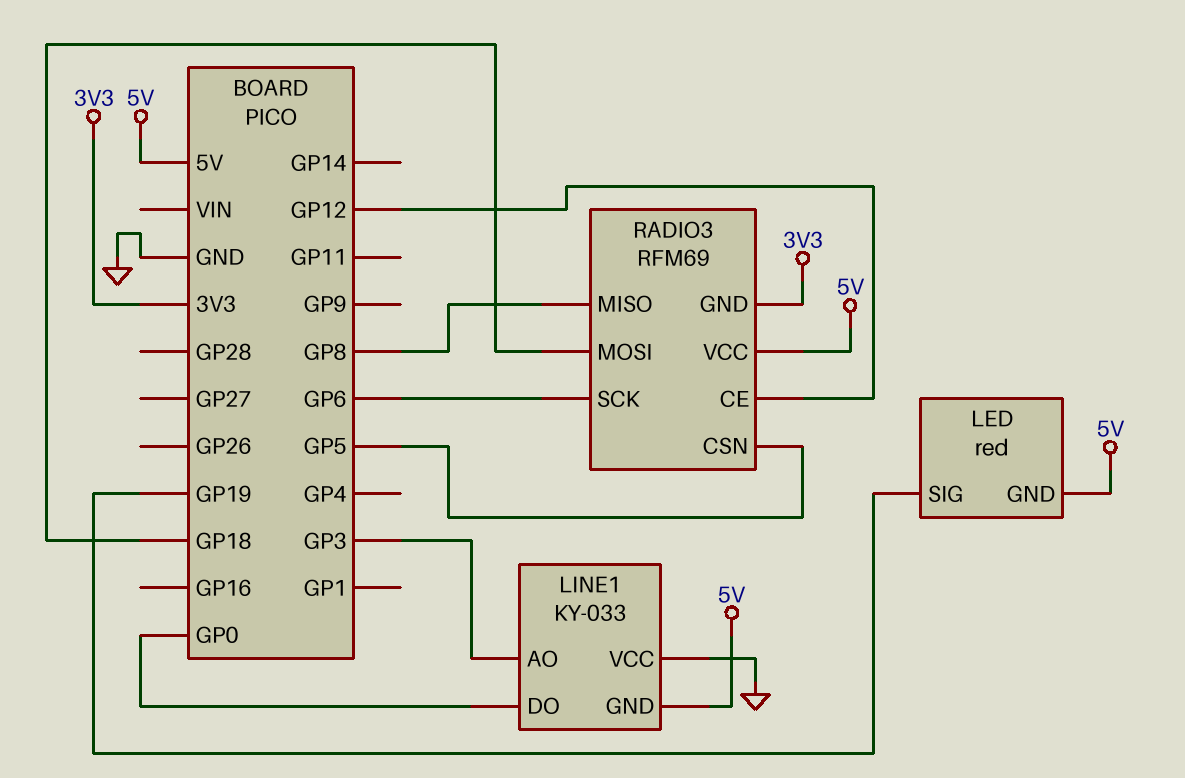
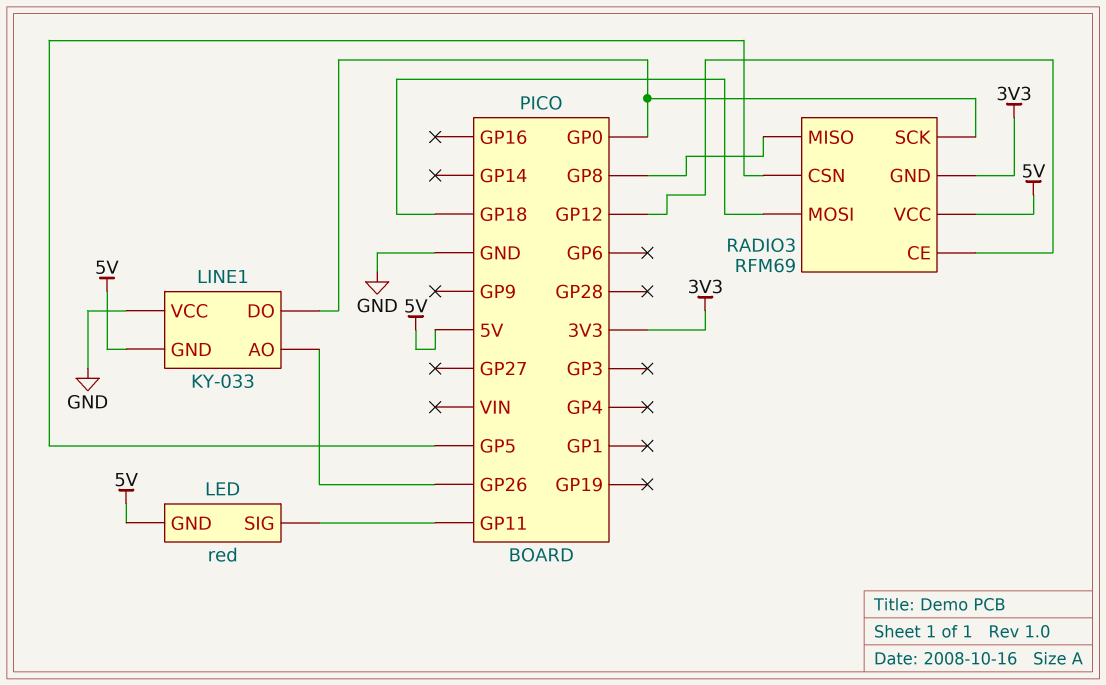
LED pin SIG: GP19 -> GP11
LINE1 pin AO: GP3 -> GP26
RADIO3 pin SCK: GP6 -> GP0

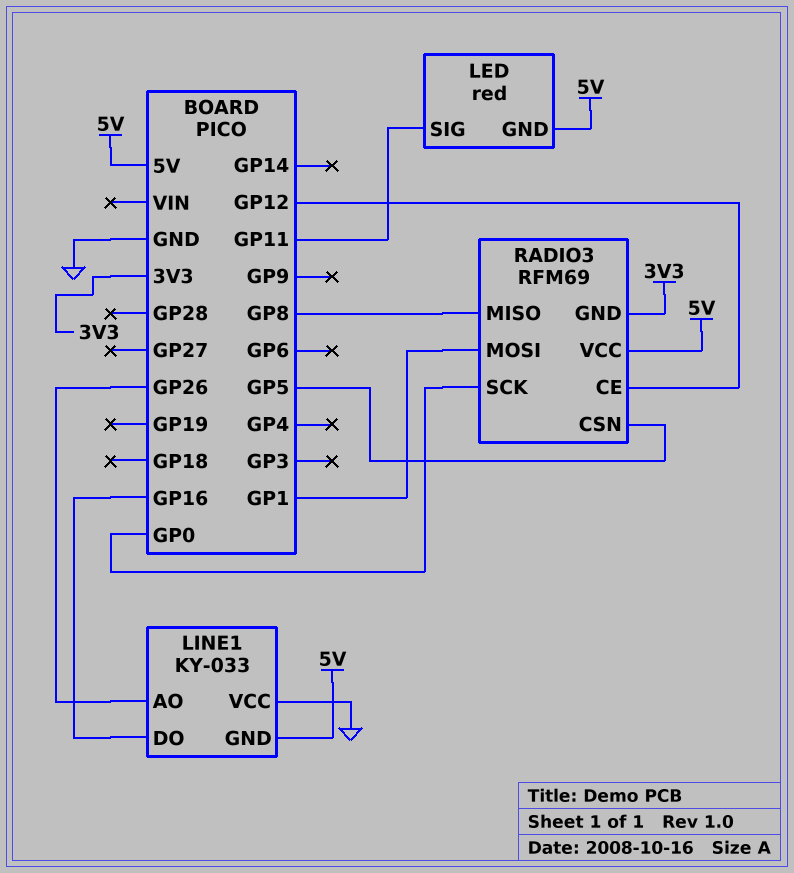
LINE1 pin DO: GP0 -> GP16
RADIO3 pin MOSI: GP18 -> GP1

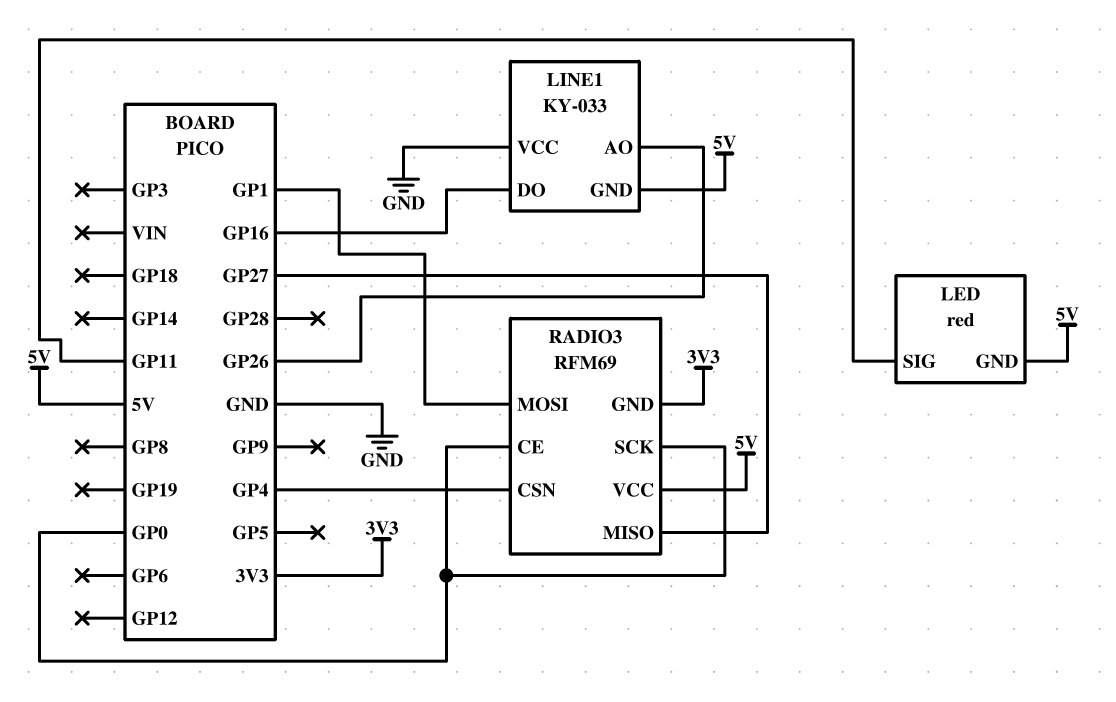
RADIO3 pin CE: GP12 -> GP0
RADIO3 pin CSN: GP5 -> GP4
RADIO3 pin MISO: GP8 -> GP27

